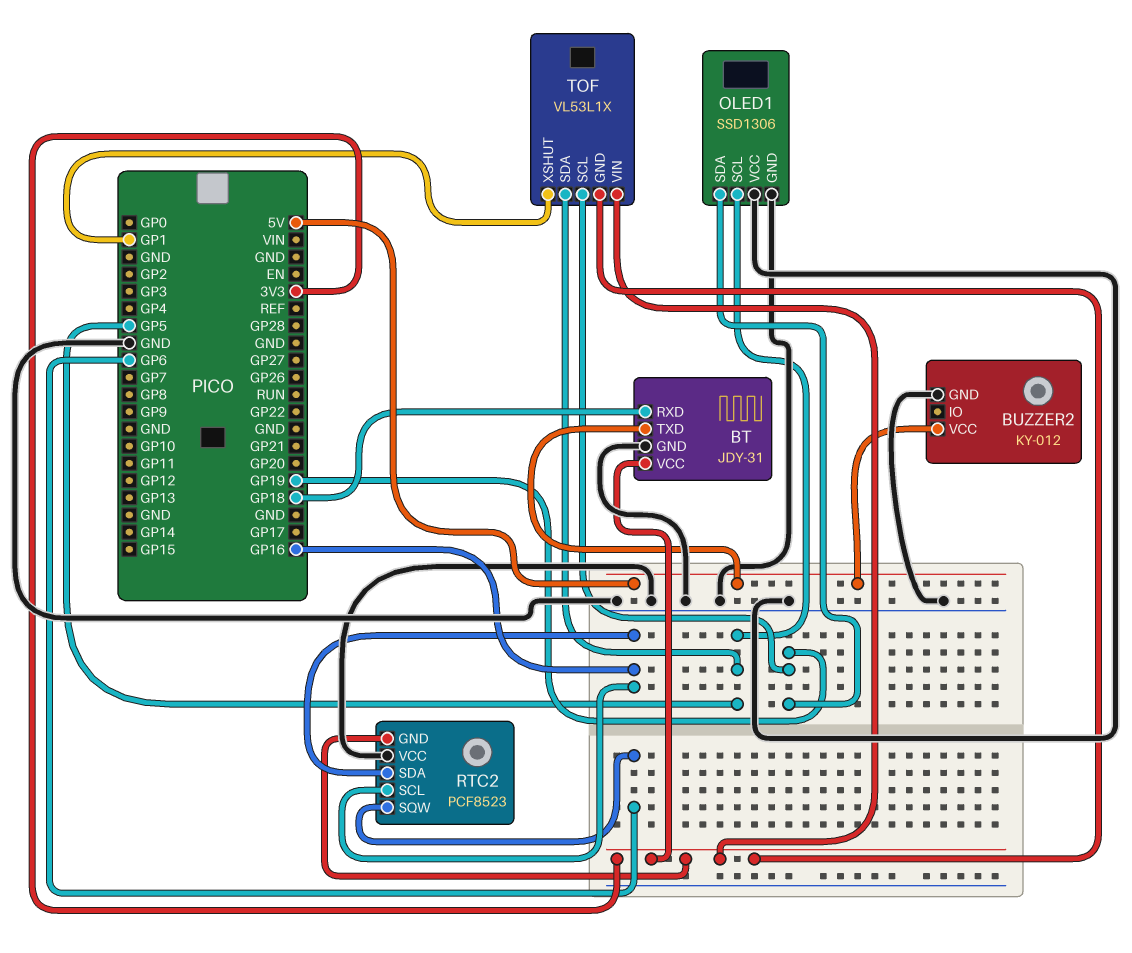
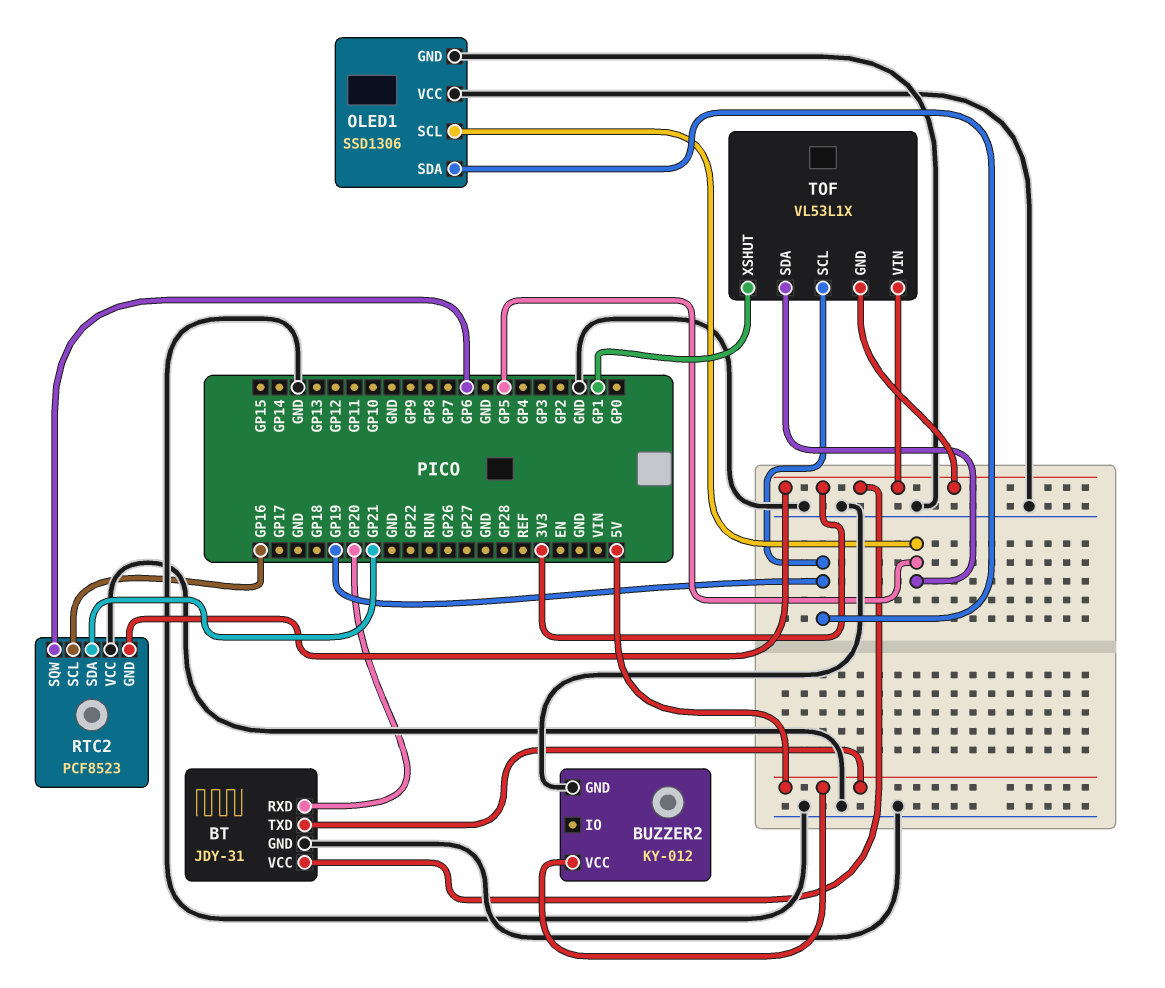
BT pin RXD: GP18 -> GP20
RTC2 pin SDA: GP16 -> GP21

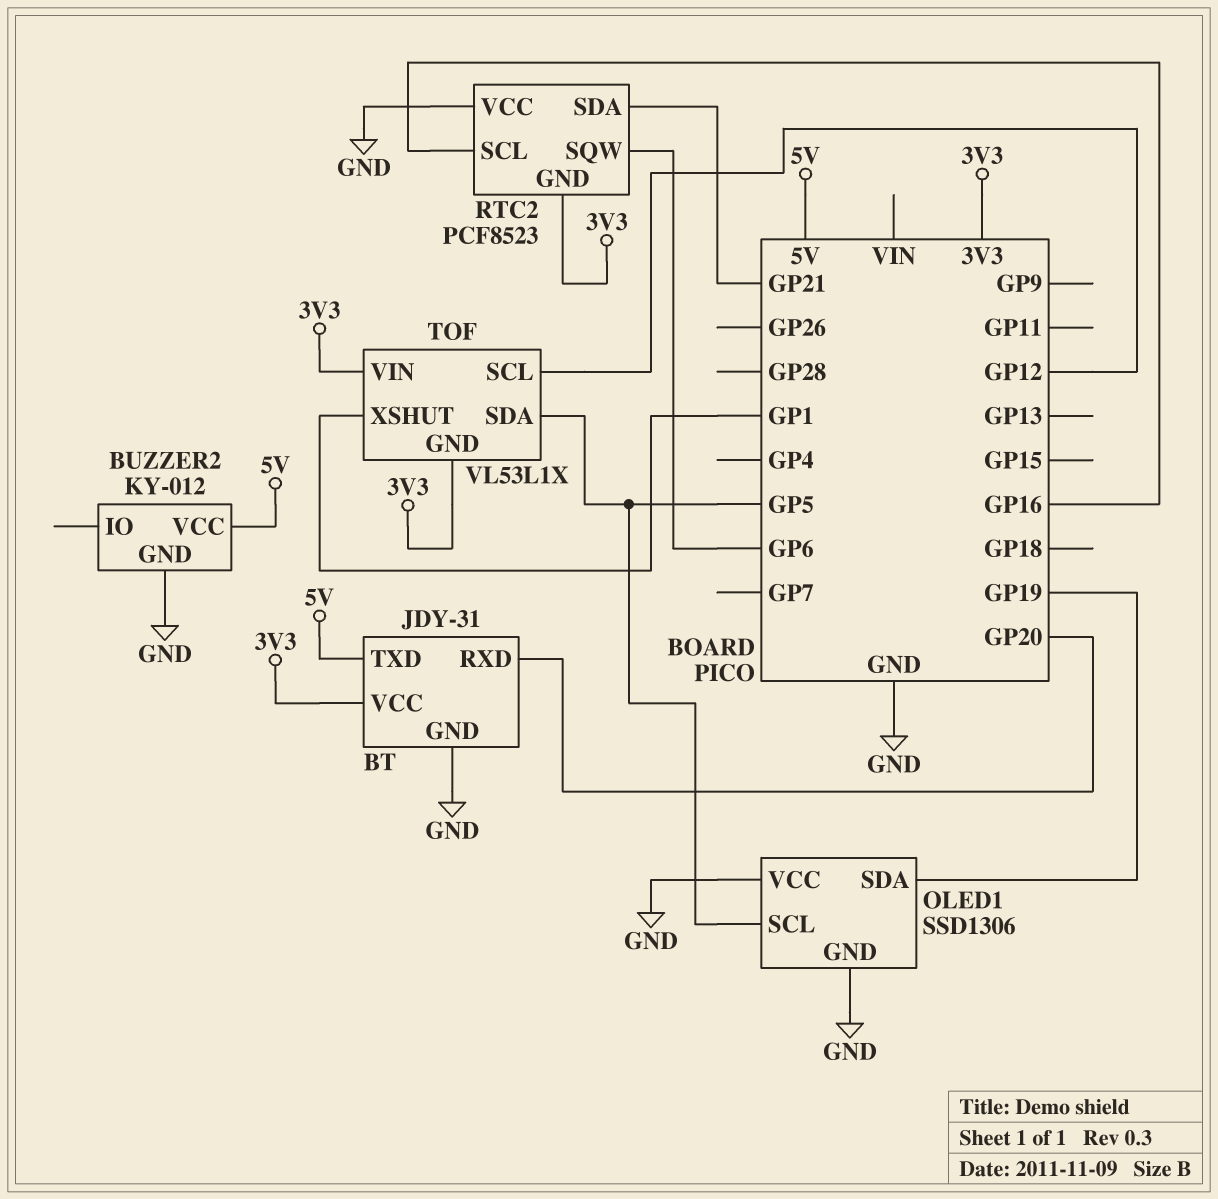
TOF pin SCL: GP19 -> GP12

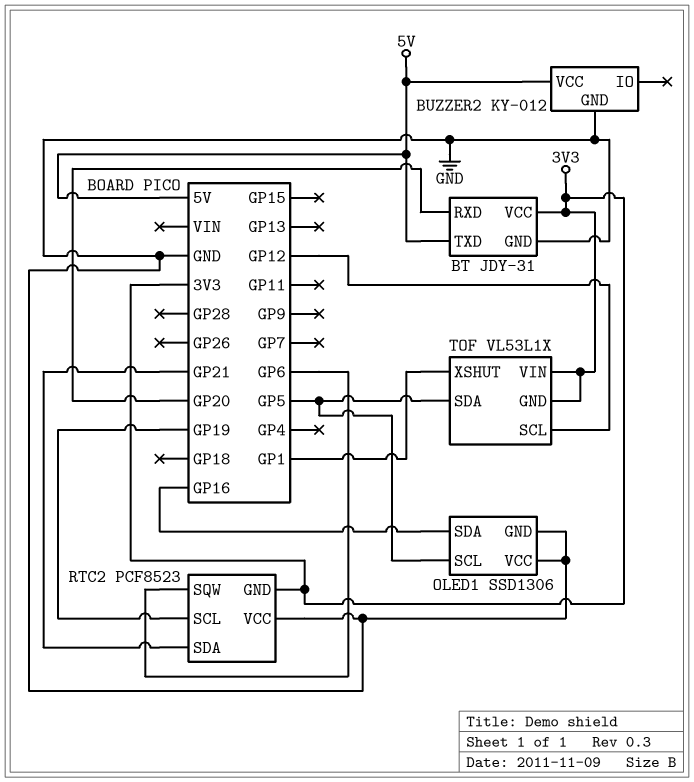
OLED1 pin SDA: GP19 -> GP16
RTC2 pin SCL: GP16 -> GP19

